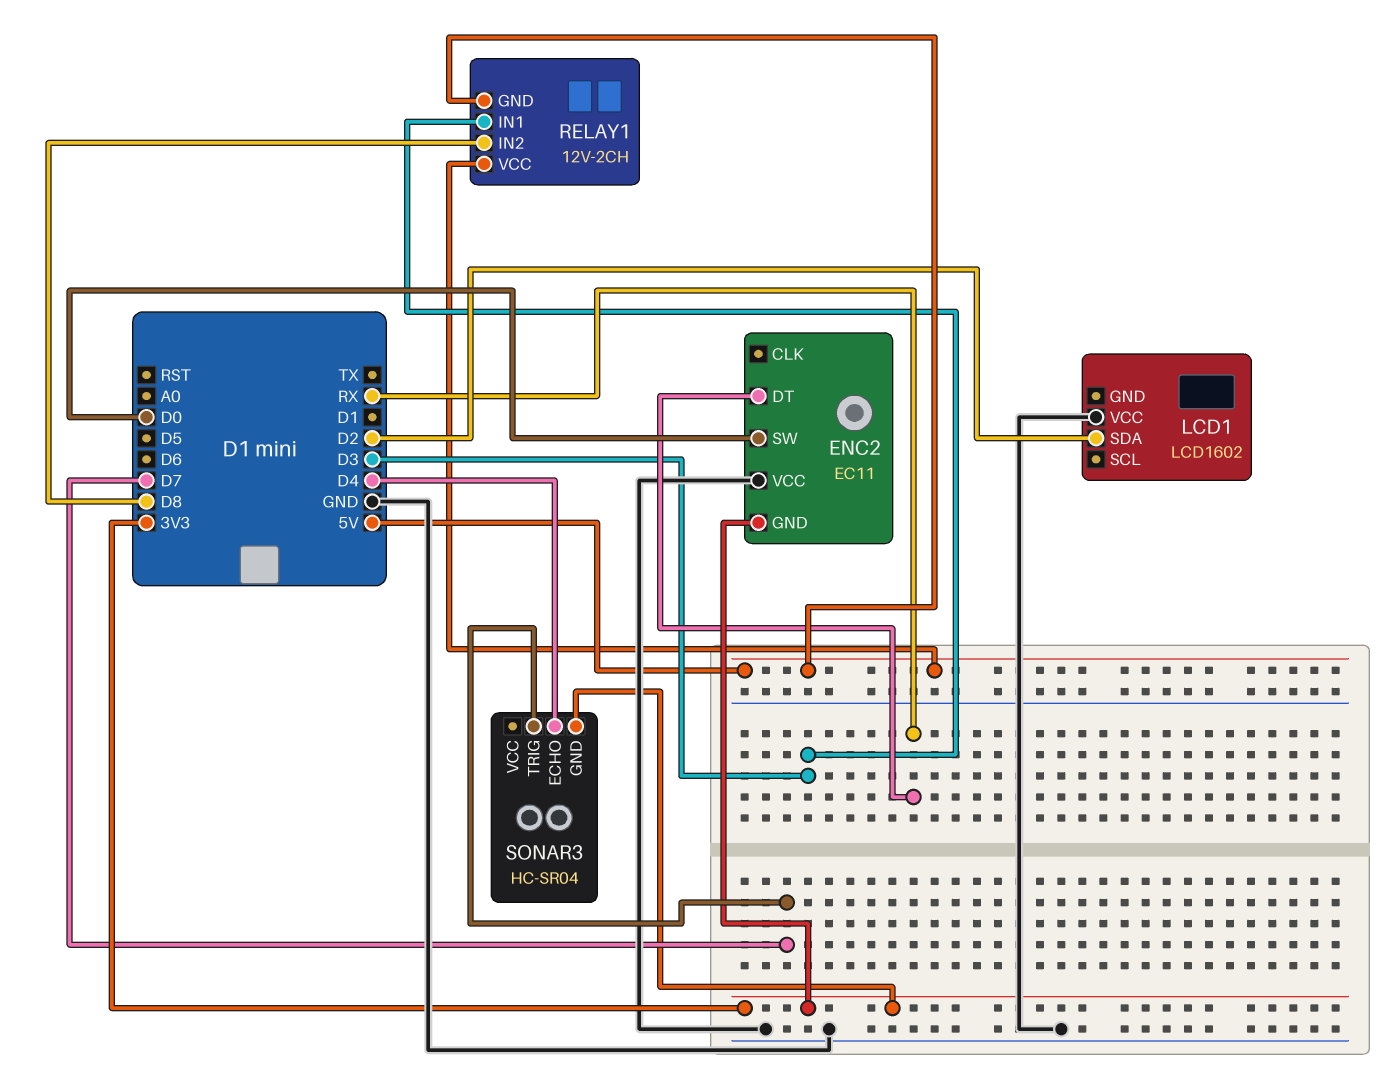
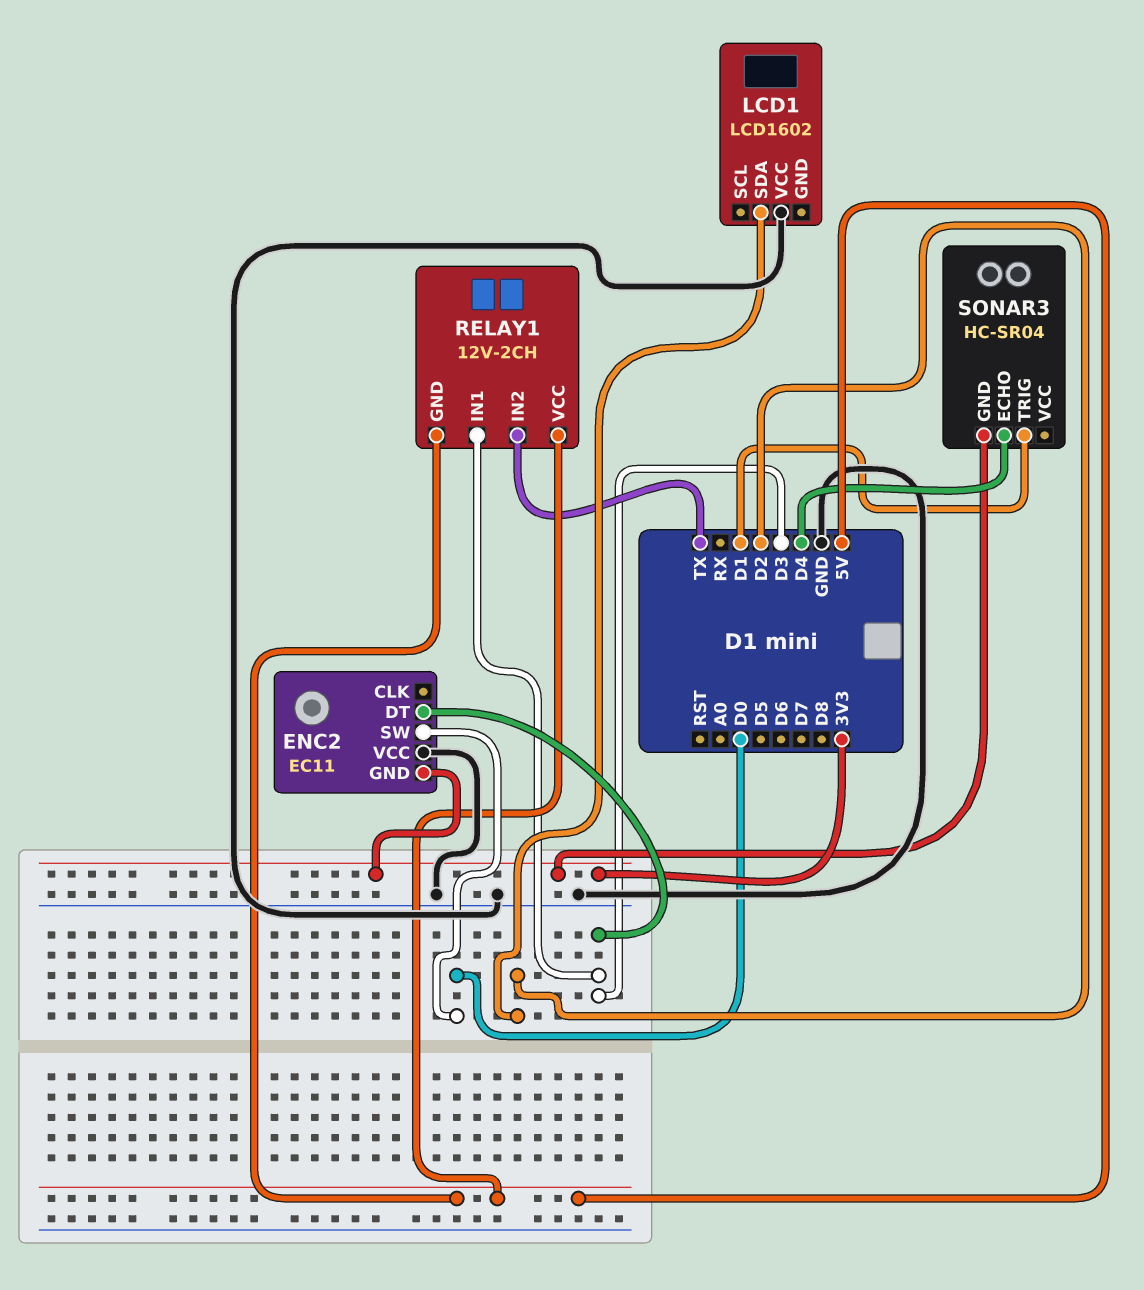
ENC2 pin DT: RX -> D3
RELAY1 pin IN2: D8 -> TX
SONAR3 pin TRIG: D7 -> D1

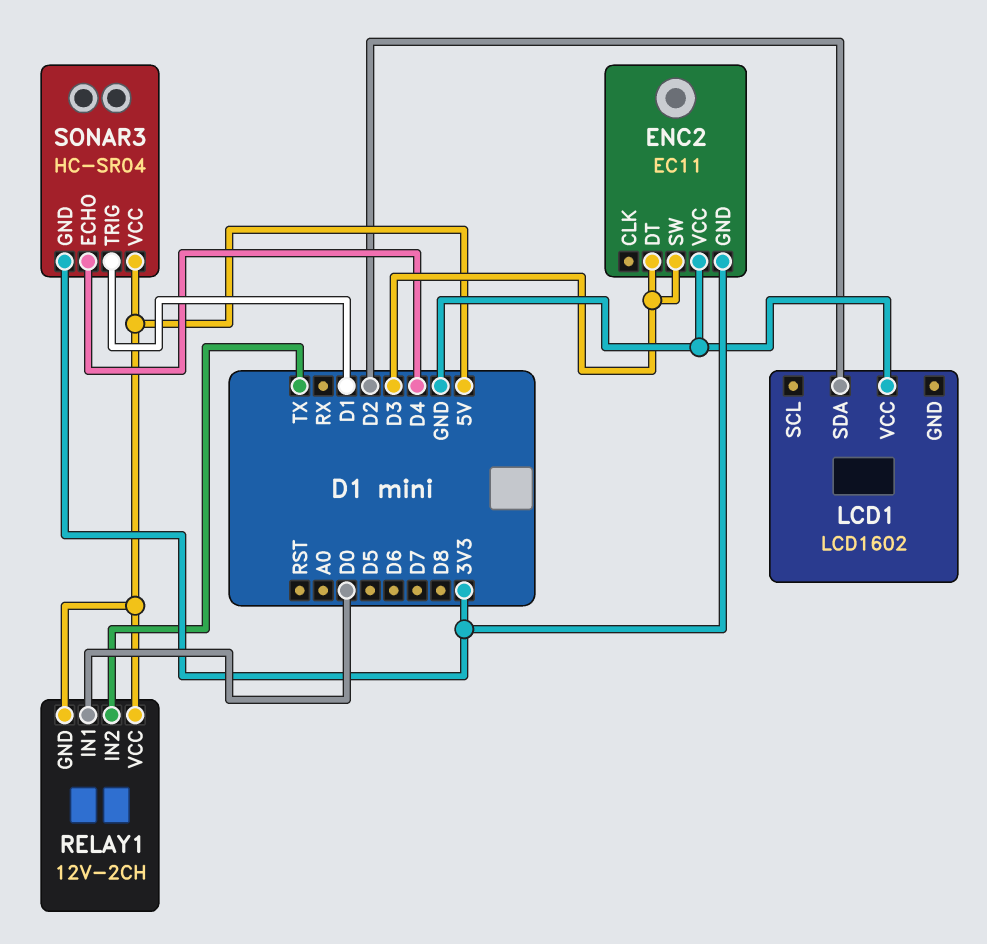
ENC2 pin SW: D0 -> D3
RELAY1 pin IN1: D3 -> D0
SONAR3 pin VCC: none -> 5V

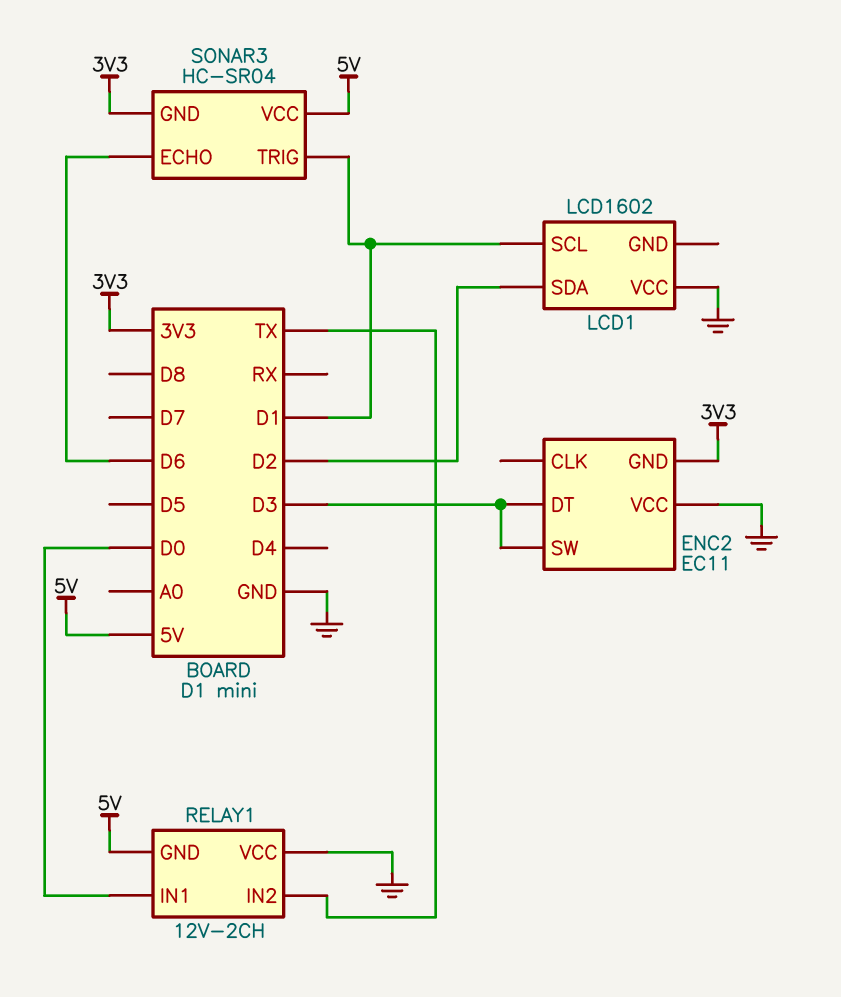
LCD1 pin SCL: none -> D1
RELAY1 pin VCC: 5V -> GND
SONAR3 pin ECHO: D4 -> D6

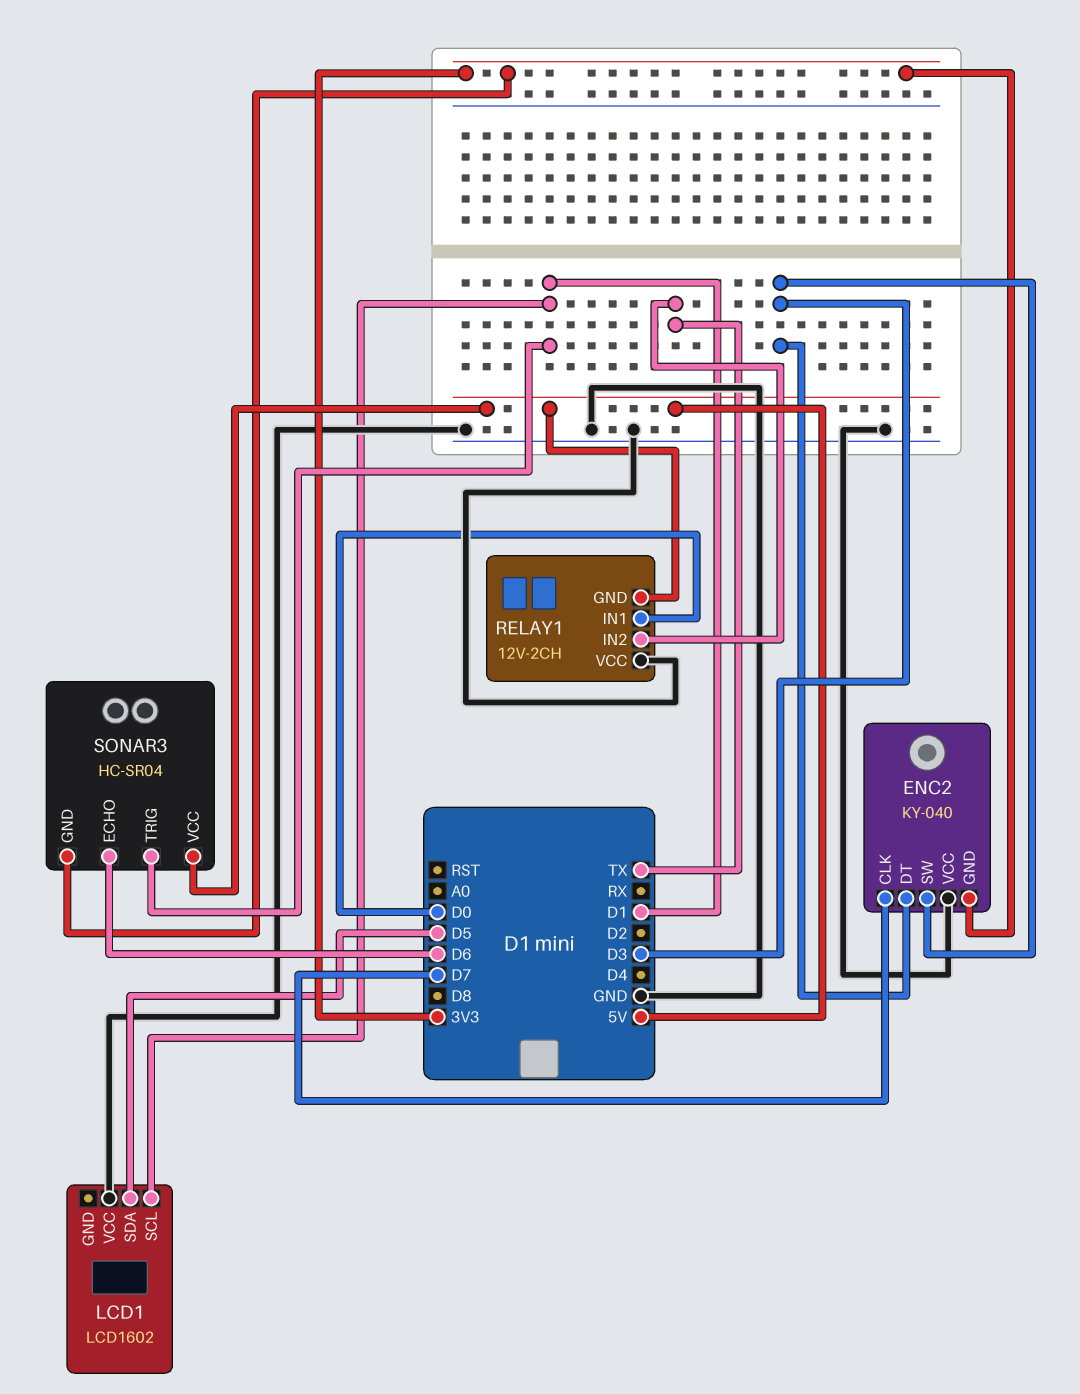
ENC2: EC11 -> KY-040
ENC2 pin CLK: none -> D7
LCD1 pin SDA: D2 -> D5

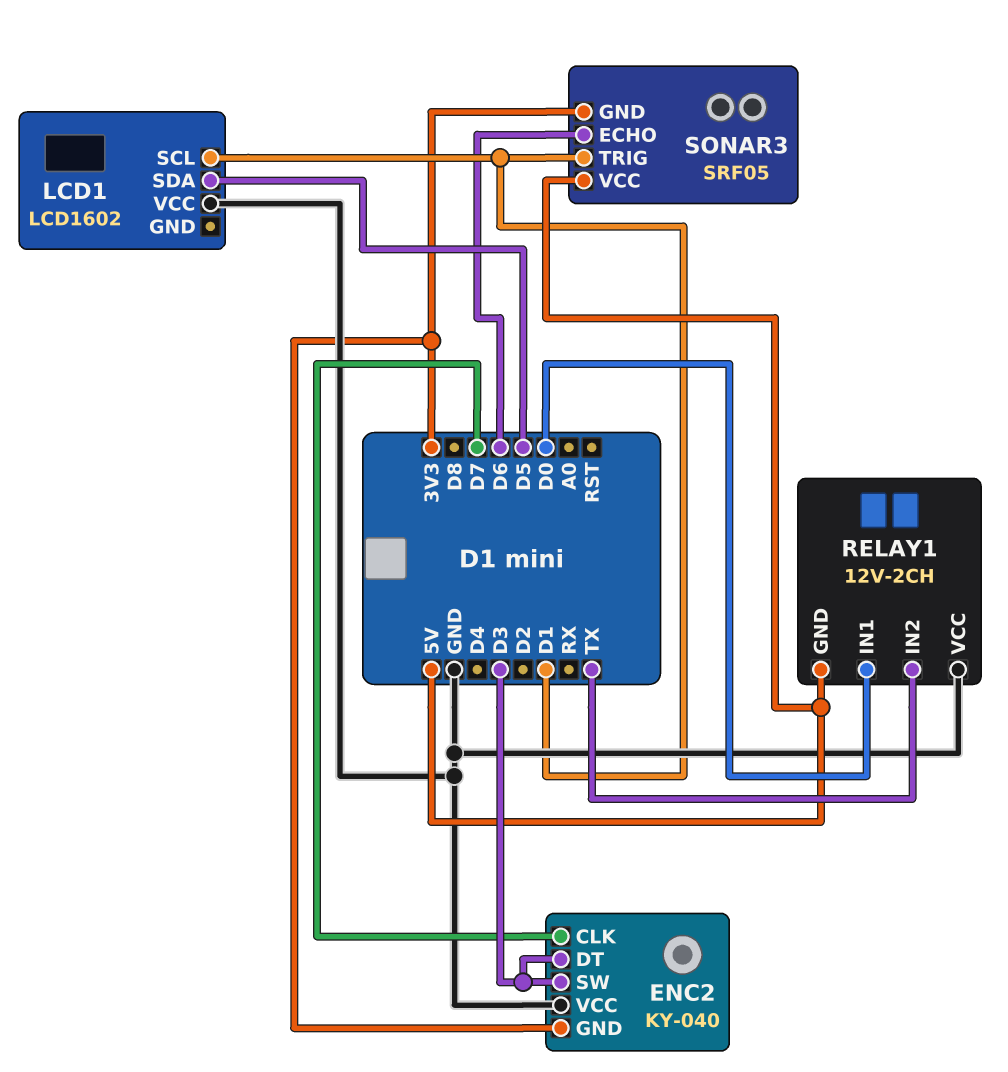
SONAR3: HC-SR04 -> SRF05

